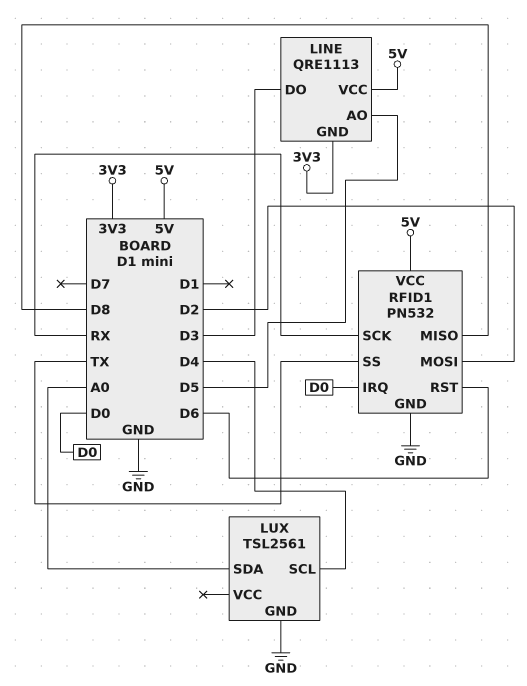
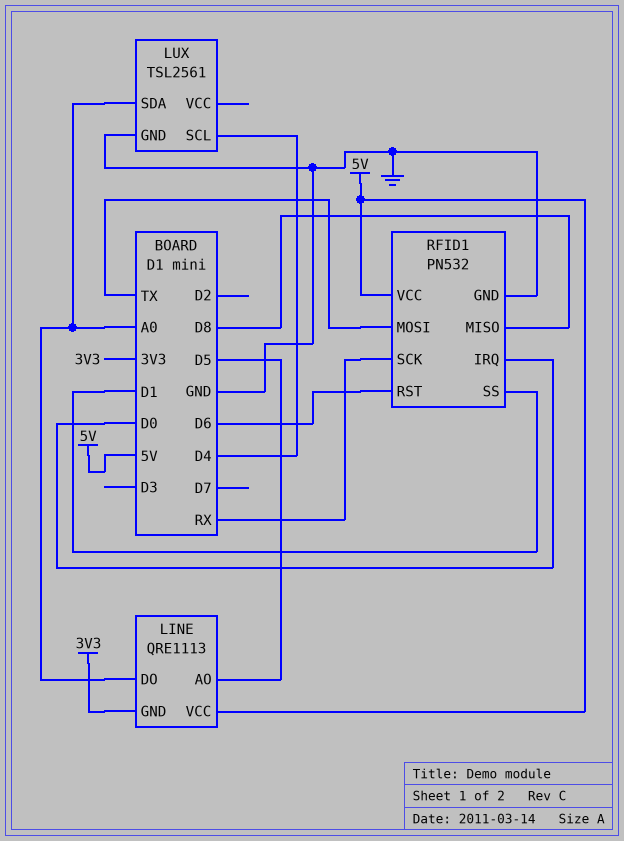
LINE pin DO: D3 -> A0
RFID1 pin MOSI: D2 -> TX
RFID1 pin SS: TX -> D1

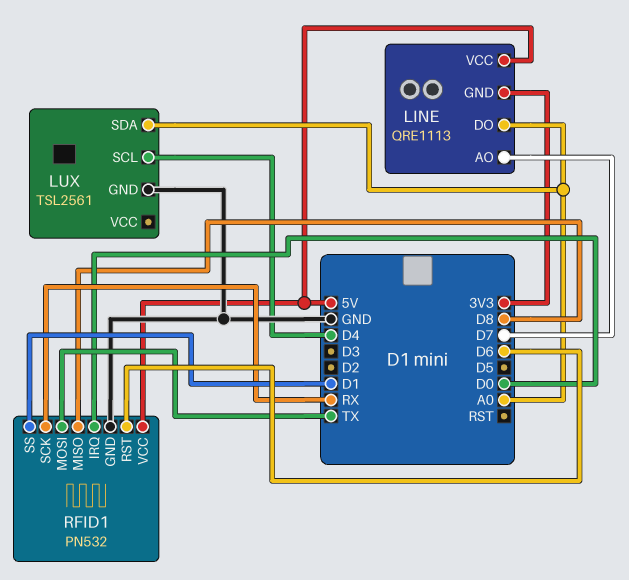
LINE pin AO: D5 -> D7

